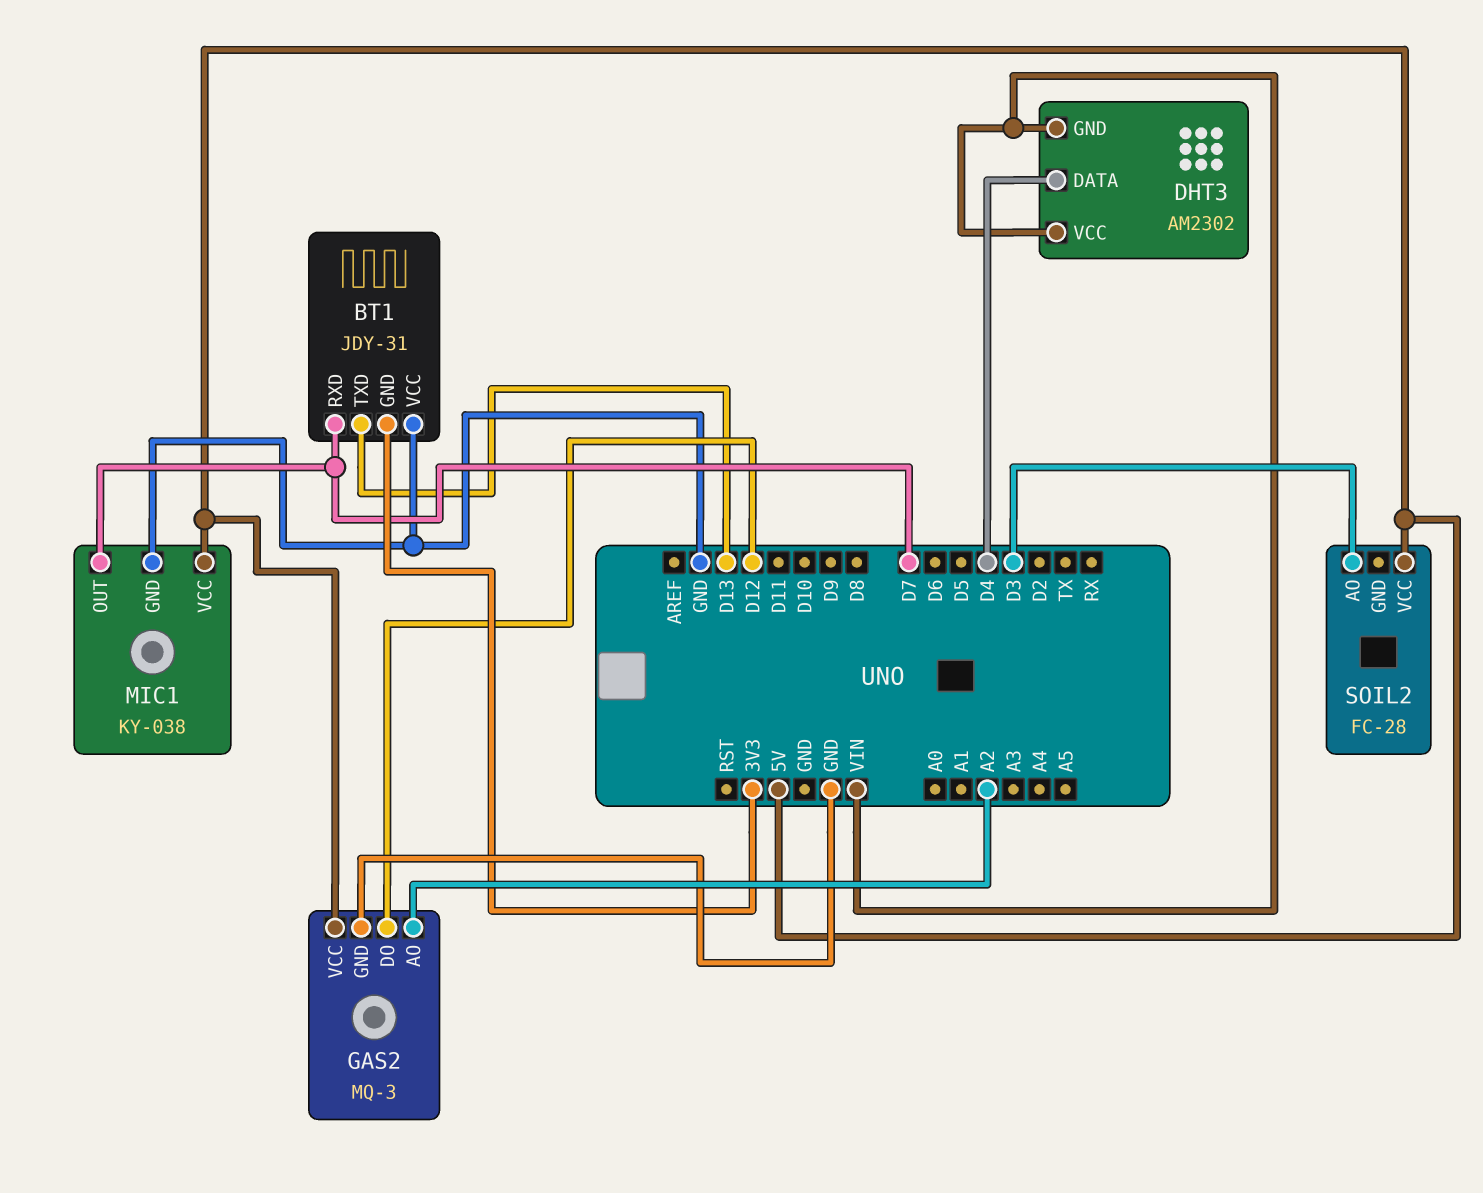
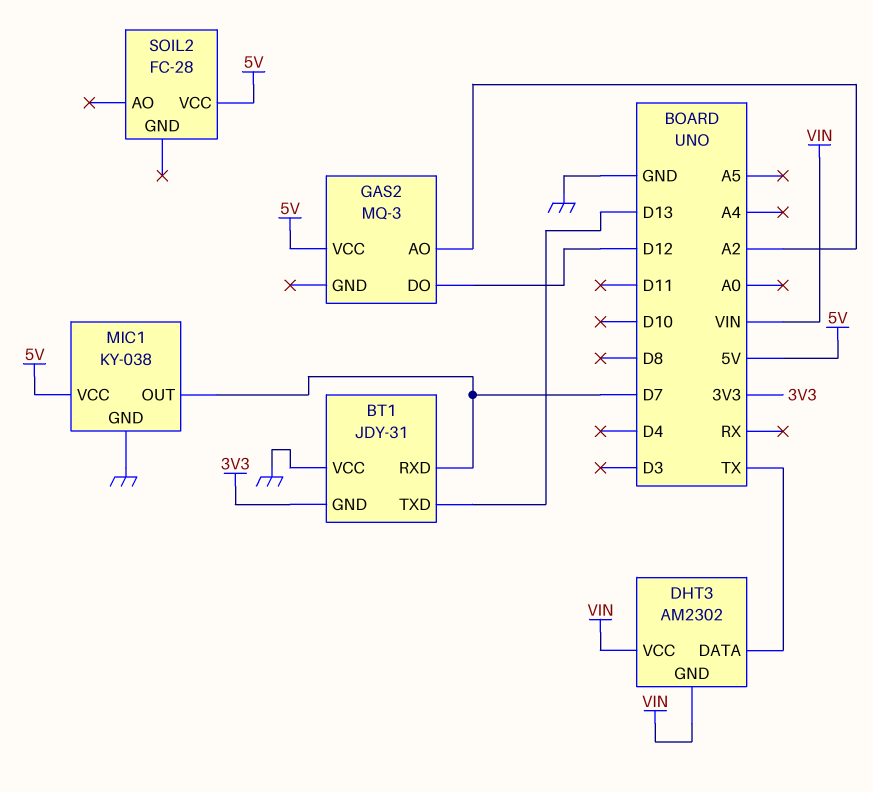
DHT3 pin DATA: D4 -> TX
GAS2 pin GND: GND -> none
SOIL2 pin AO: D3 -> none

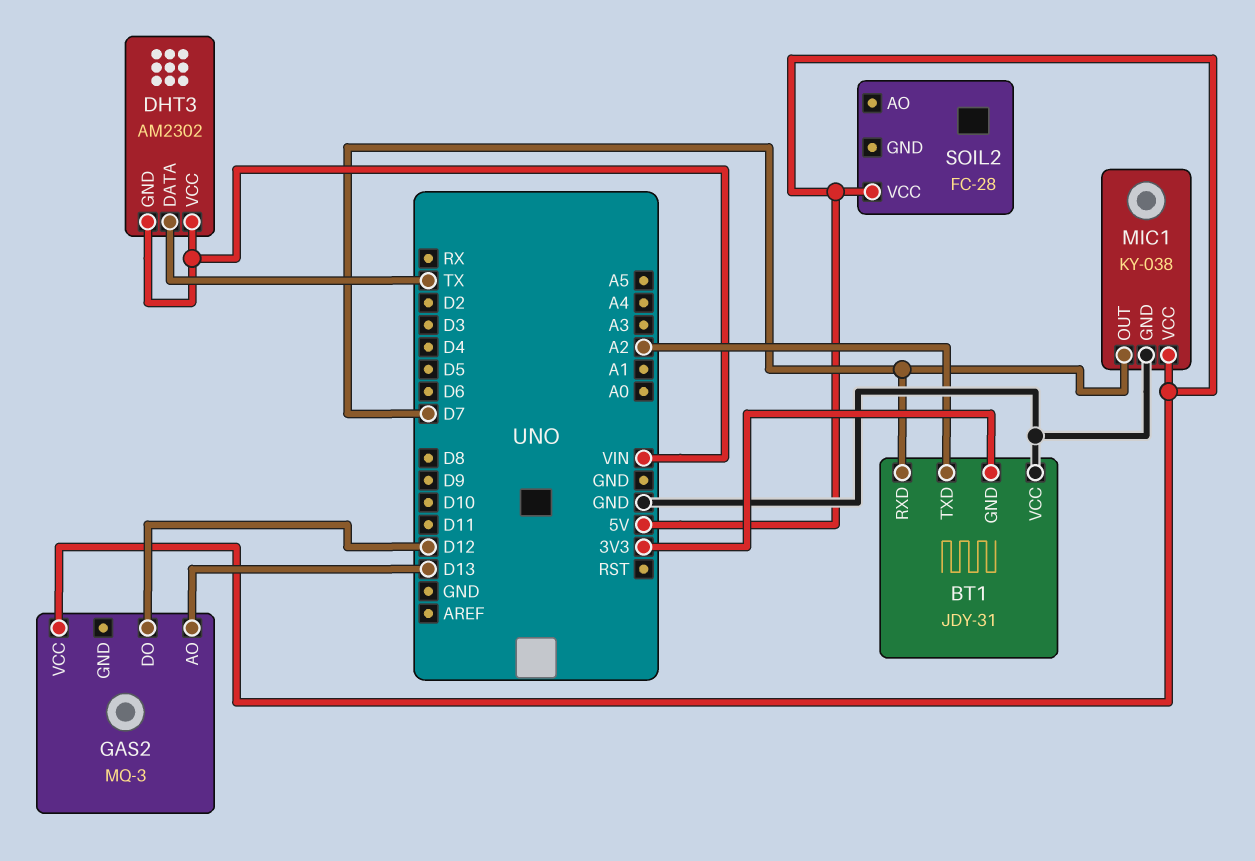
BT1 pin TXD: D13 -> A2
GAS2 pin AO: A2 -> D13

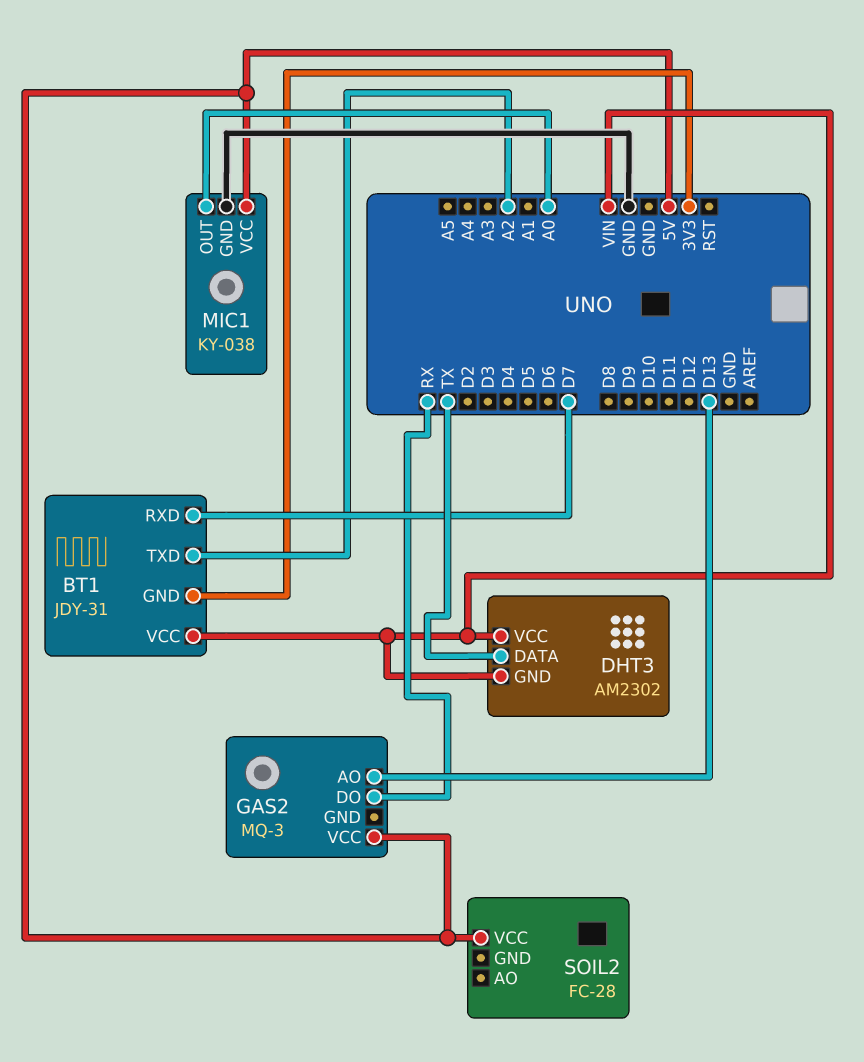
BT1 pin VCC: GND -> VIN
GAS2 pin DO: D12 -> RX
MIC1 pin OUT: D7 -> A0

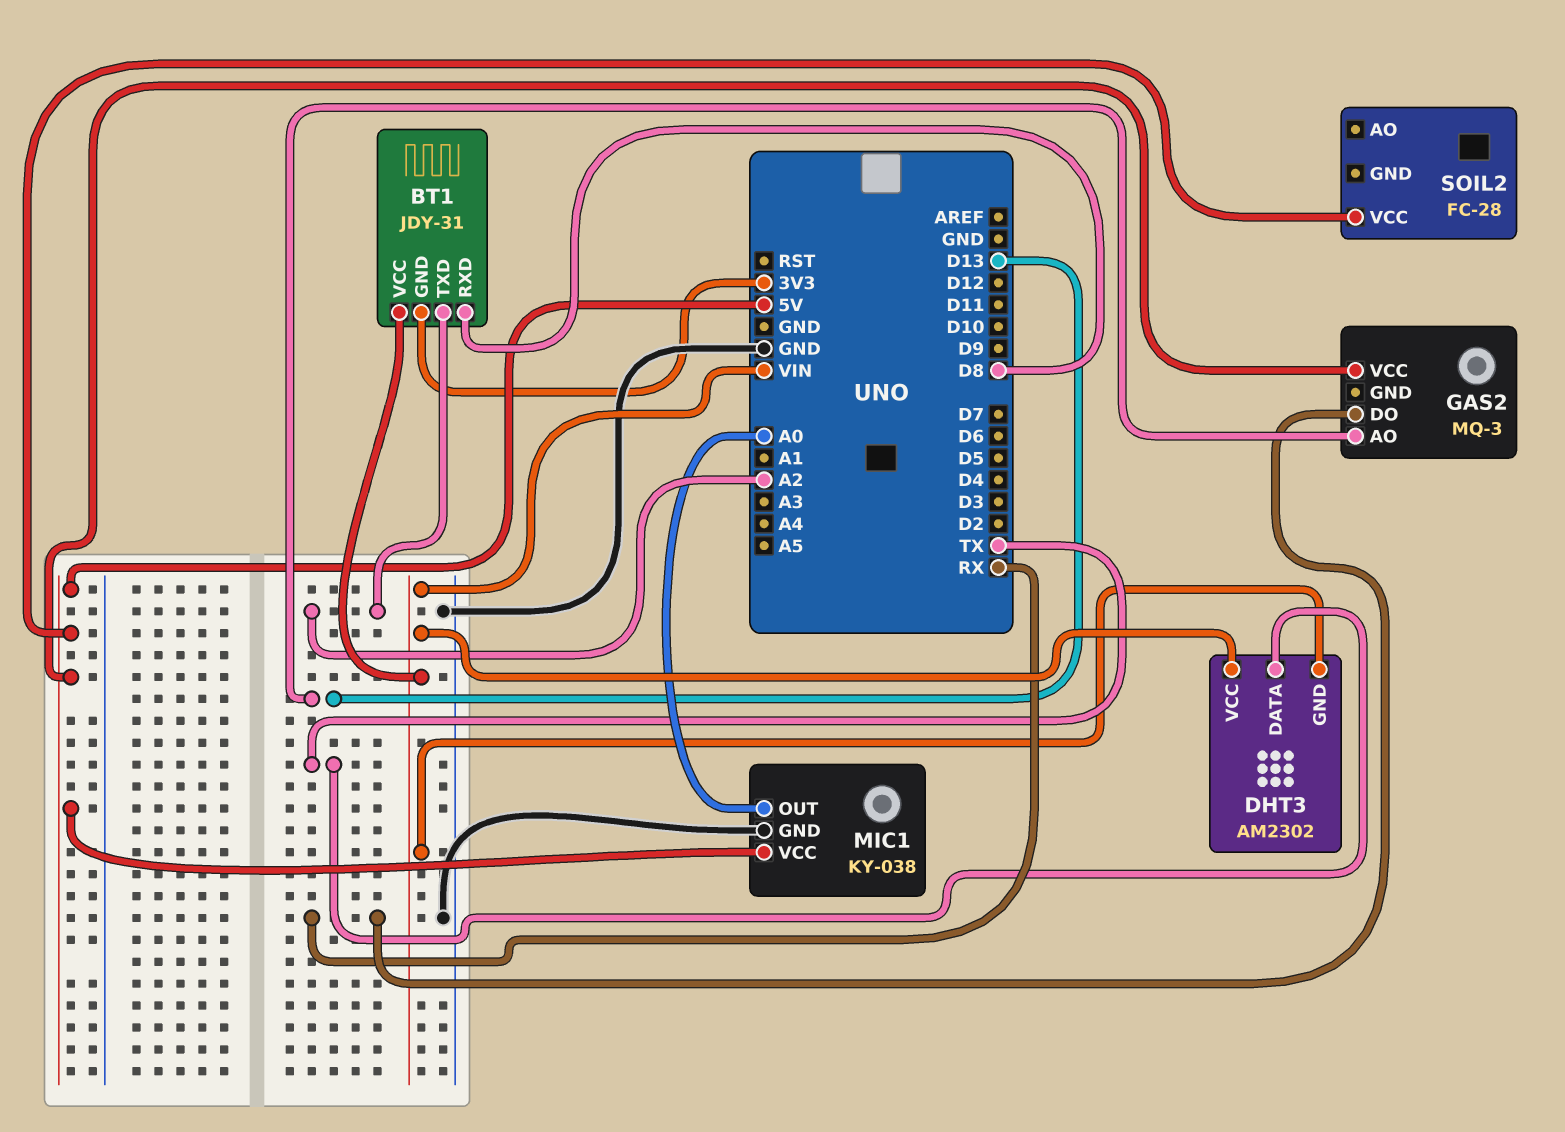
BT1 pin RXD: D7 -> D8

